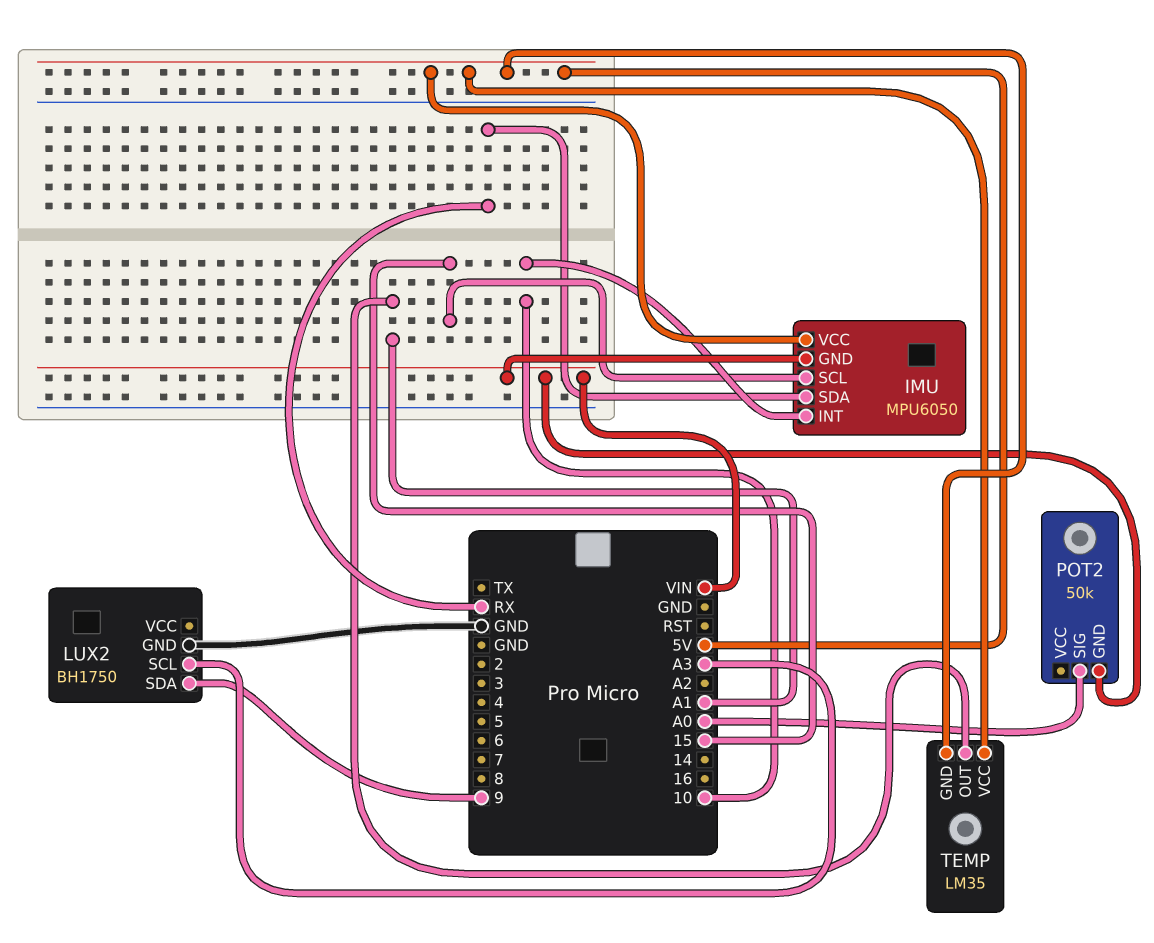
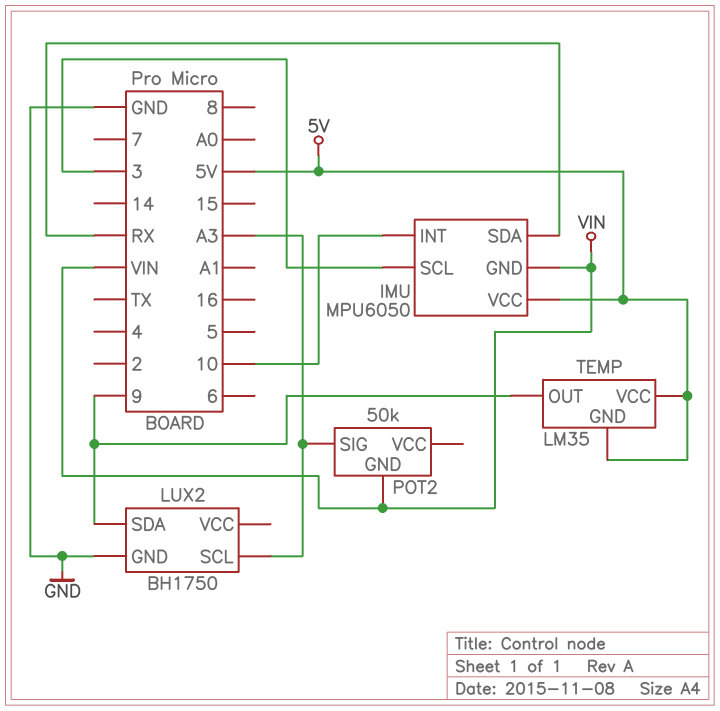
IMU pin SCL: 15 -> 3
POT2 pin SIG: A0 -> A3
TEMP pin OUT: A1 -> 9

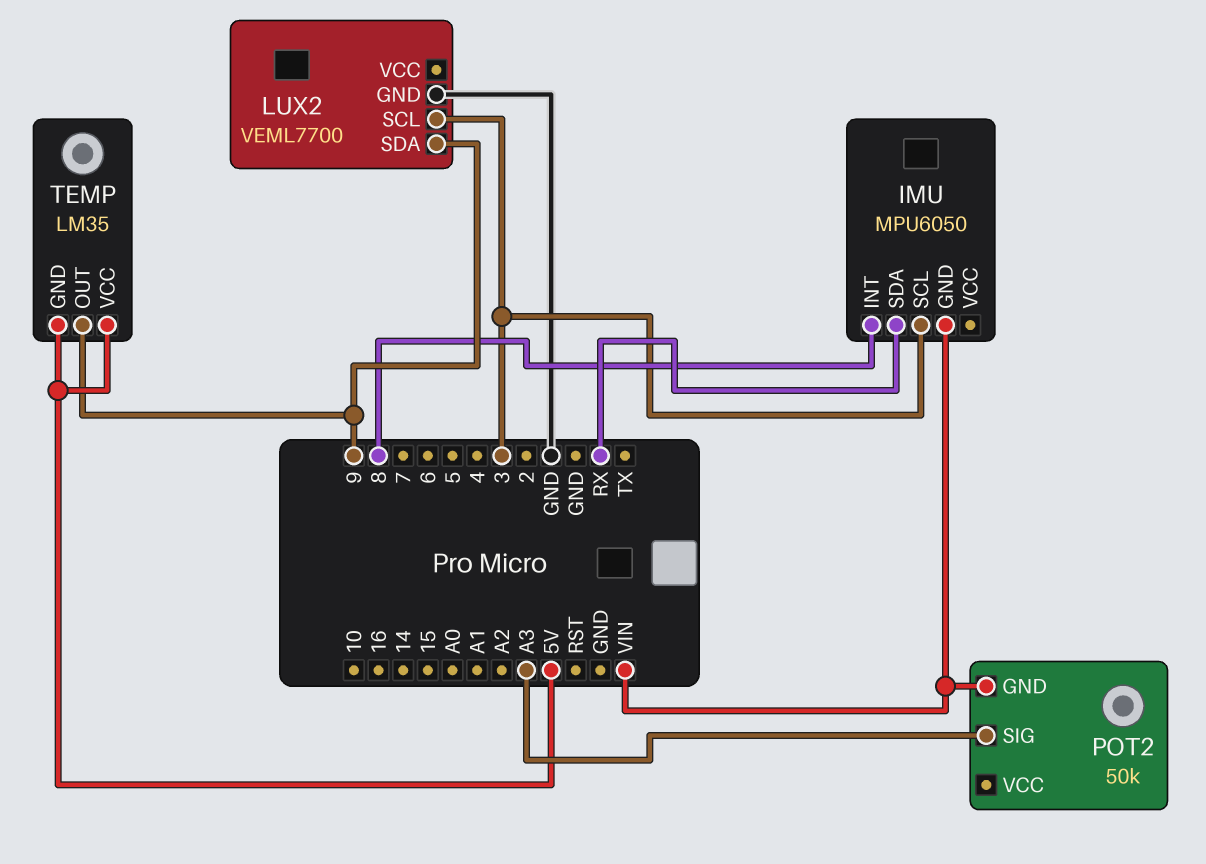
IMU pin INT: 10 -> 8
IMU pin VCC: 5V -> none
LUX2: BH1750 -> VEML7700
LUX2 pin SCL: A3 -> 3

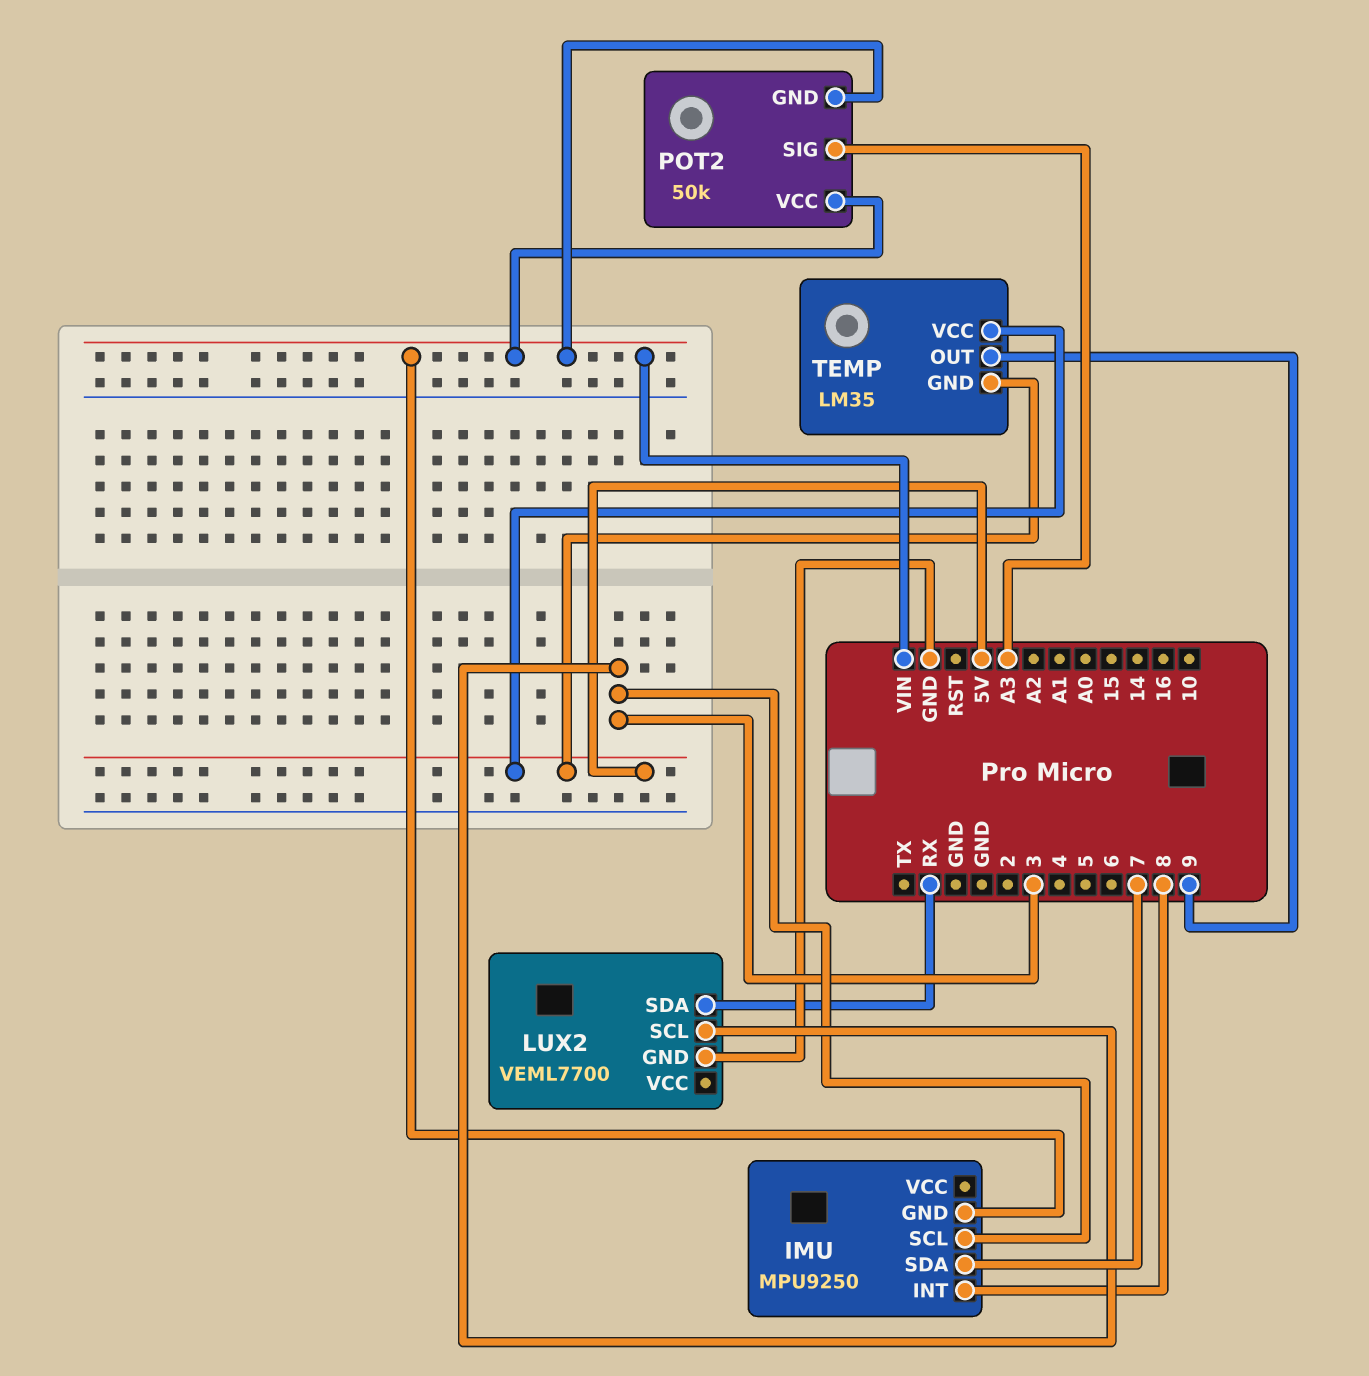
IMU: MPU6050 -> MPU9250
IMU pin SDA: RX -> 7
LUX2 pin SDA: 9 -> RX
POT2 pin VCC: none -> VIN

